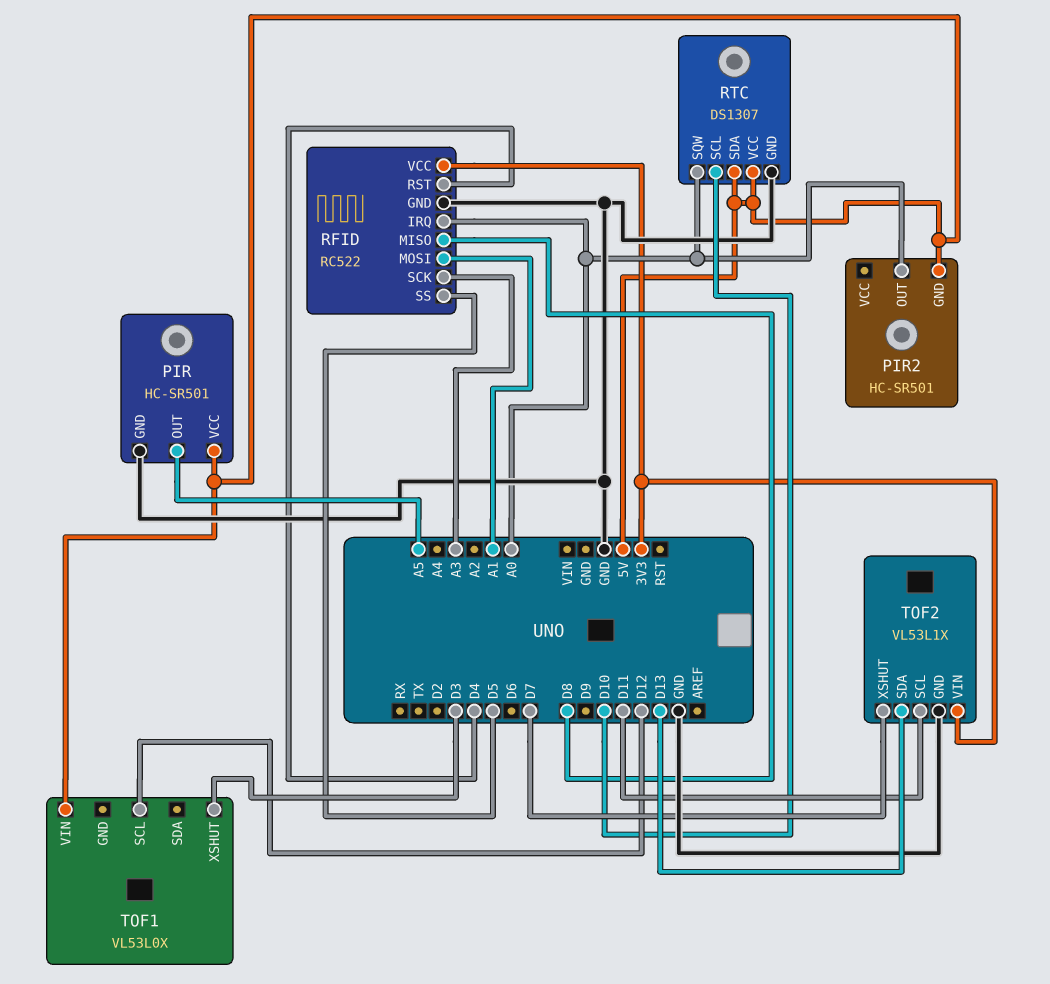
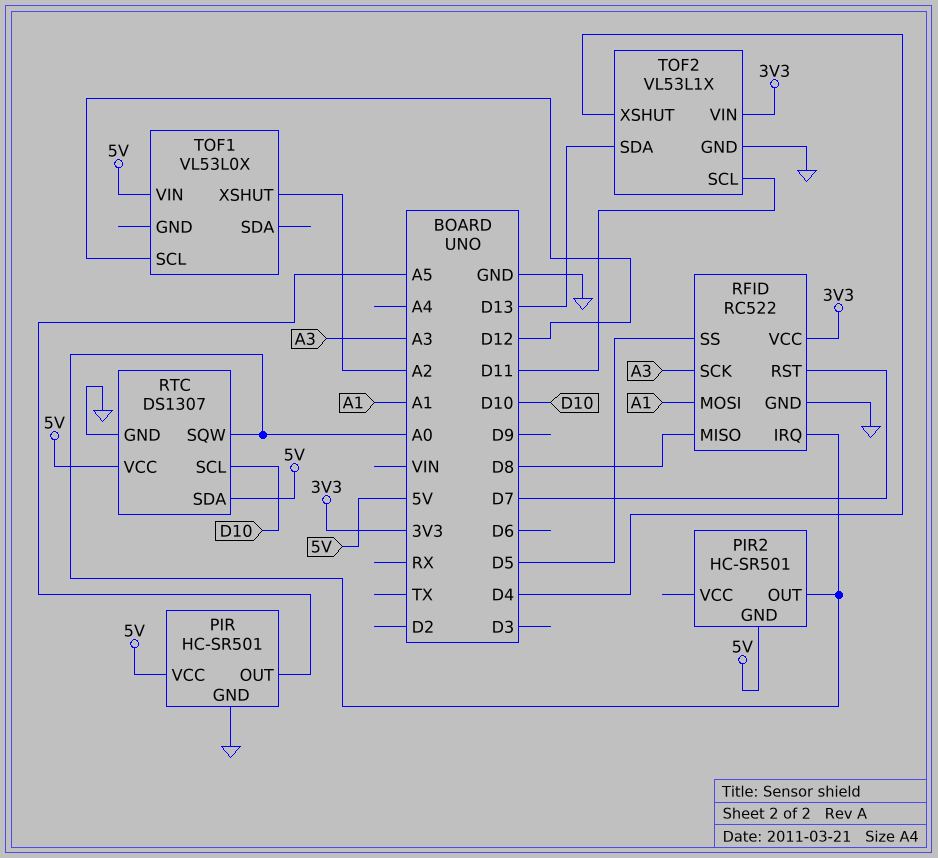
RFID pin RST: D4 -> D7
TOF1 pin XSHUT: D3 -> A2
TOF2 pin XSHUT: D7 -> D4

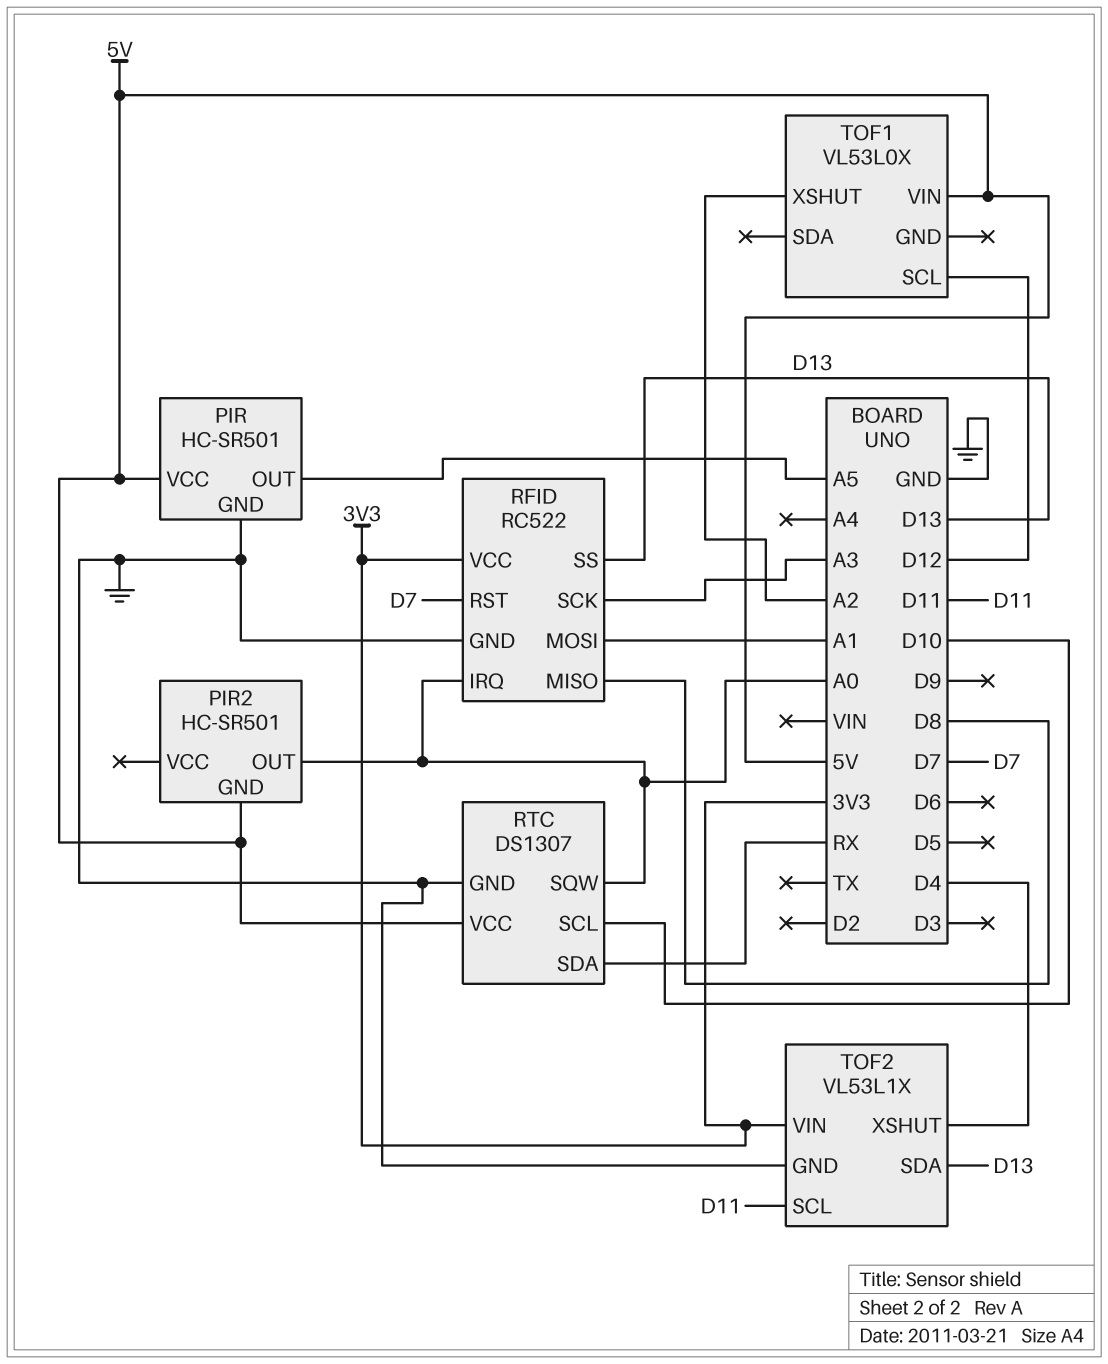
RFID pin SS: D5 -> D13
RTC pin SDA: 5V -> RX

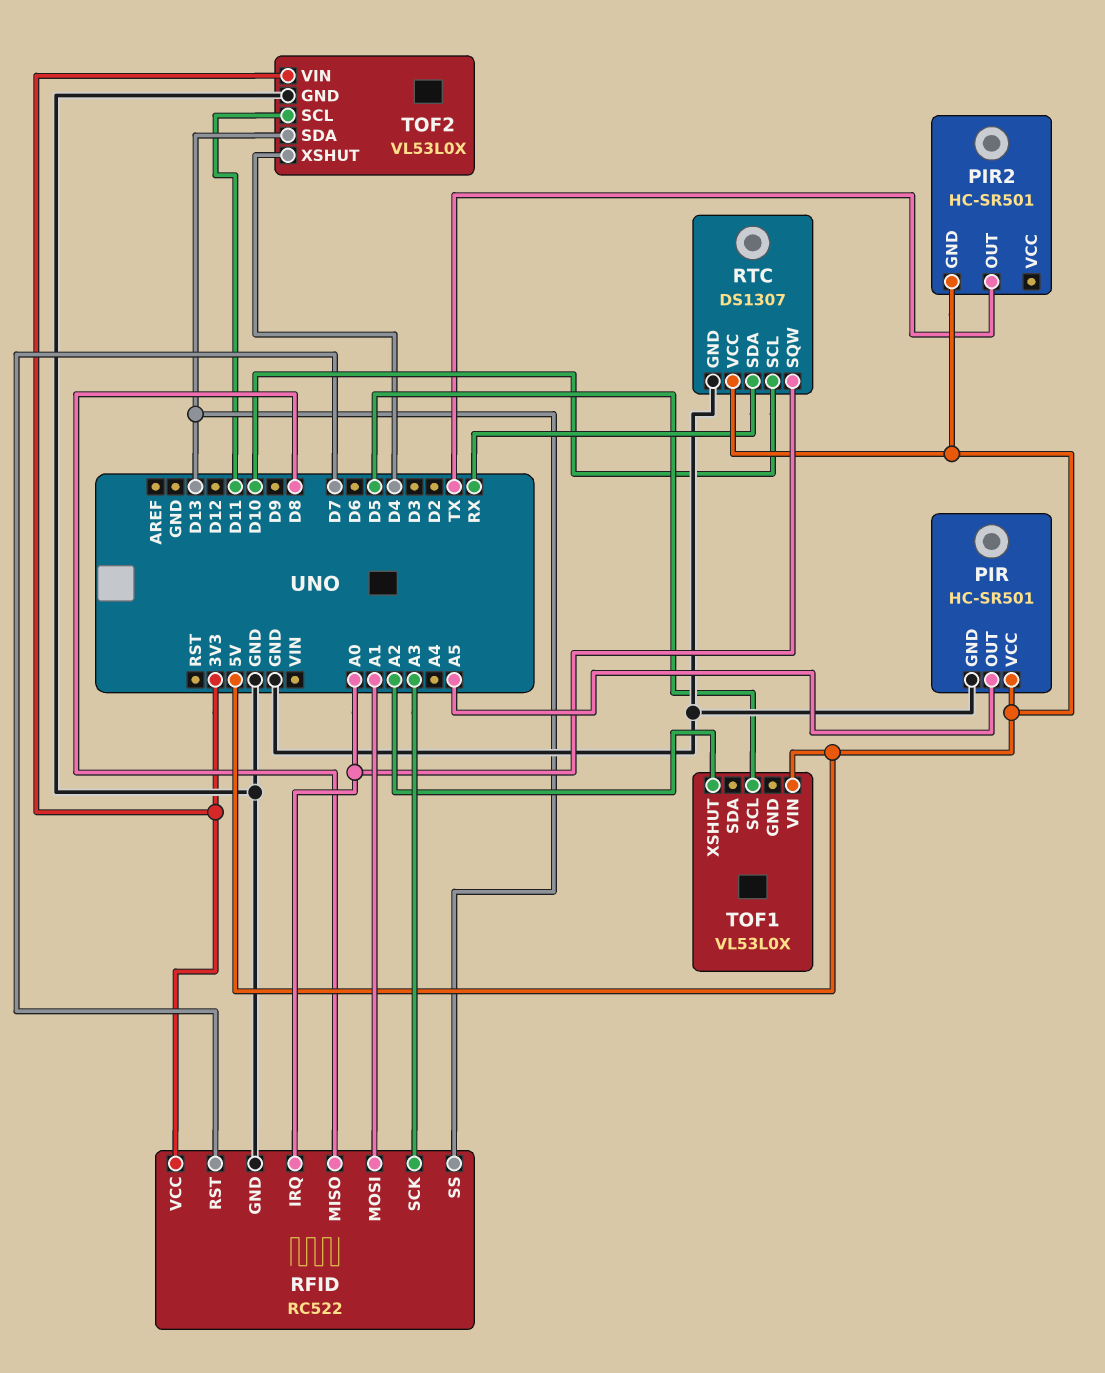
PIR2 pin OUT: A0 -> TX
TOF1 pin SCL: D12 -> D5
TOF2: VL53L1X -> VL53L0X

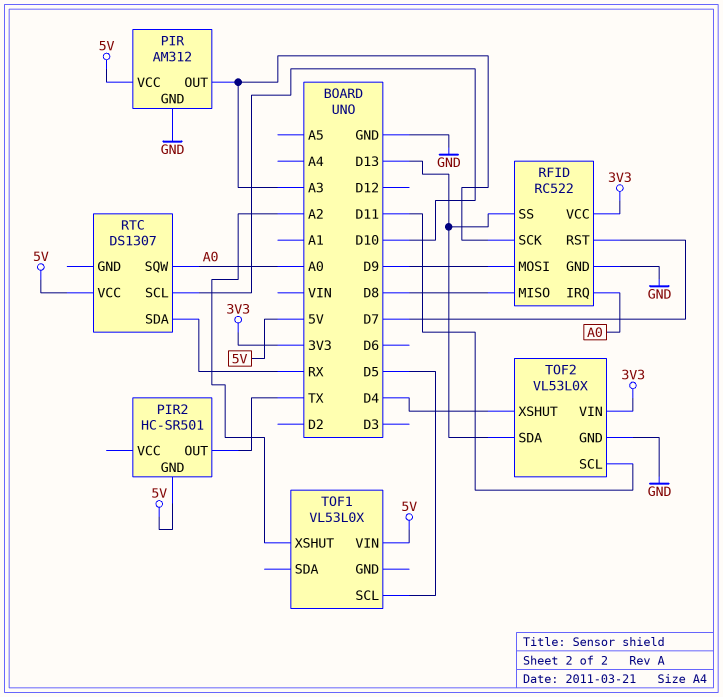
PIR: HC-SR501 -> AM312
PIR pin OUT: A5 -> A3
RFID pin MOSI: A1 -> D9
RTC pin GND: GND -> none

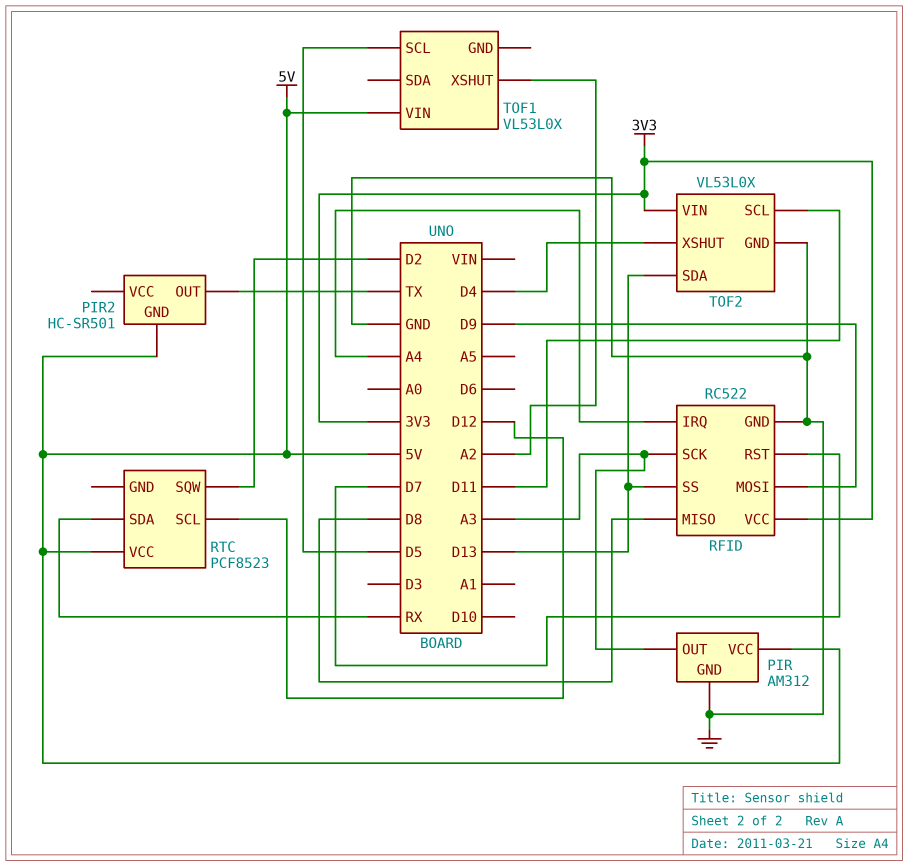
RFID pin IRQ: A0 -> A4
RTC: DS1307 -> PCF8523
RTC pin SCL: D10 -> D12
RTC pin SQW: A0 -> D2

